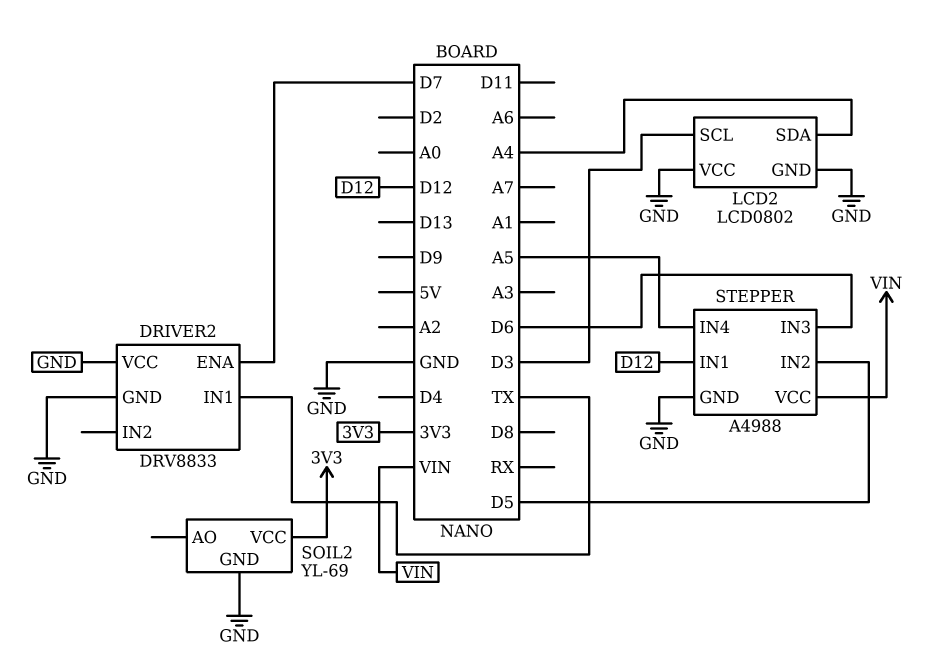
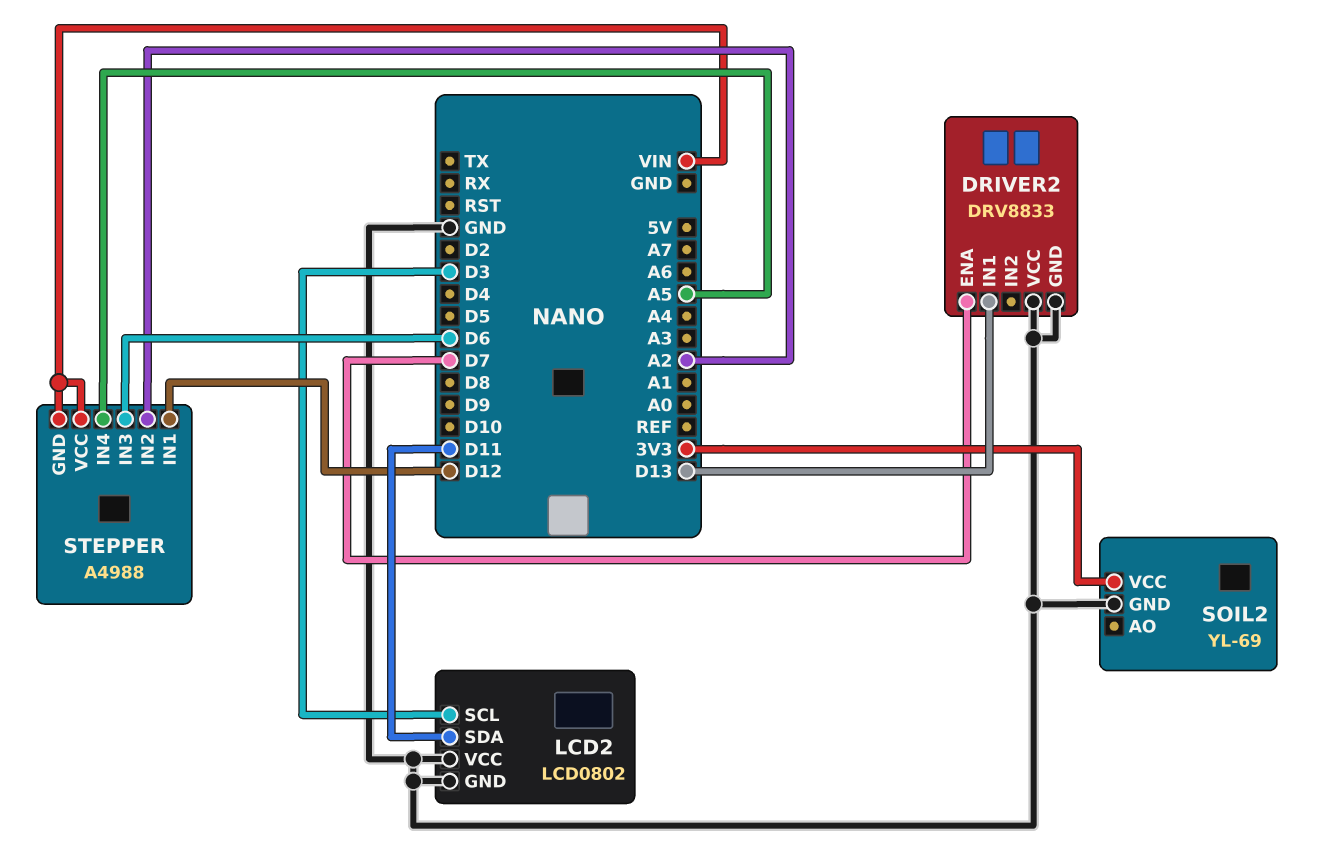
DRIVER2 pin IN1: TX -> D13
LCD2 pin SDA: A4 -> D11
STEPPER pin GND: GND -> VIN
STEPPER pin IN2: D5 -> A2

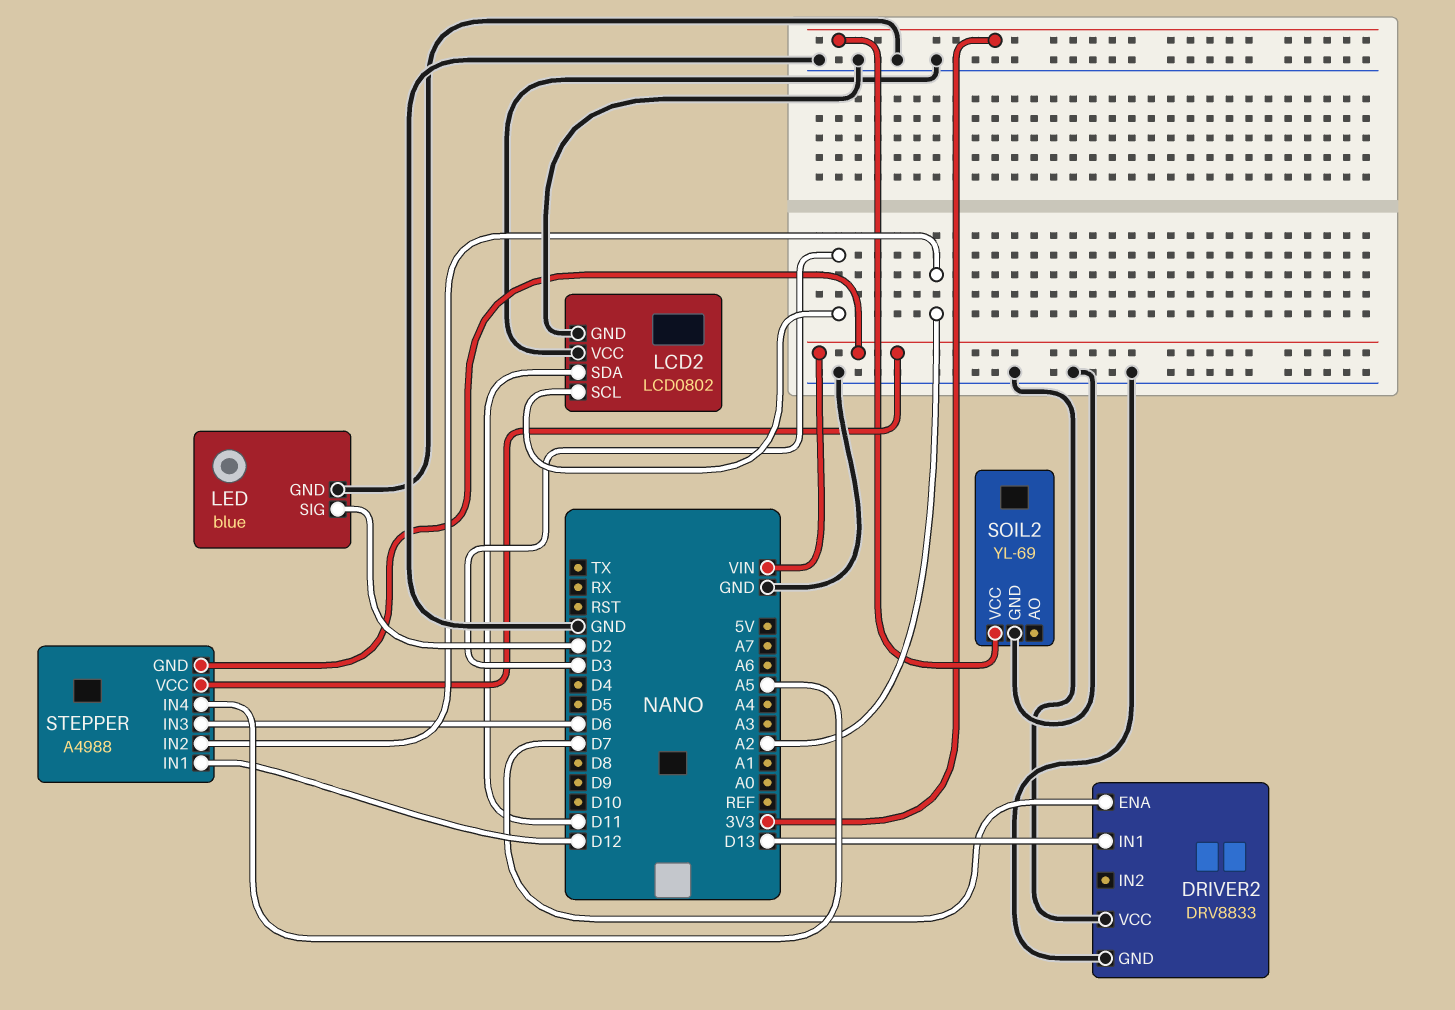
LED: none -> blue
LED pin GND: none -> GND
LED pin SIG: none -> D2

